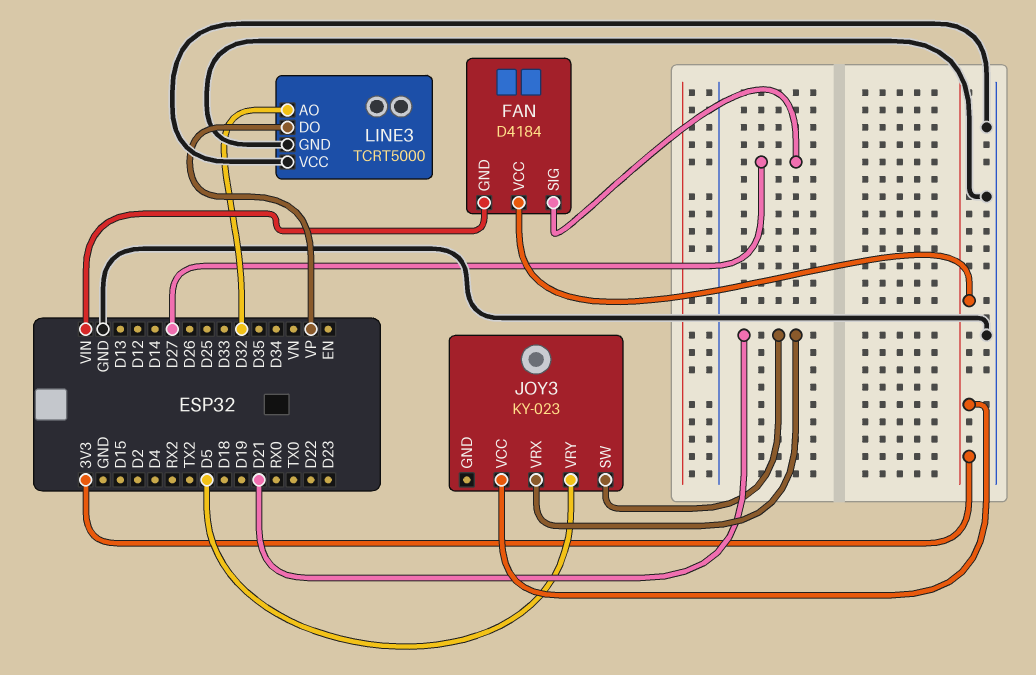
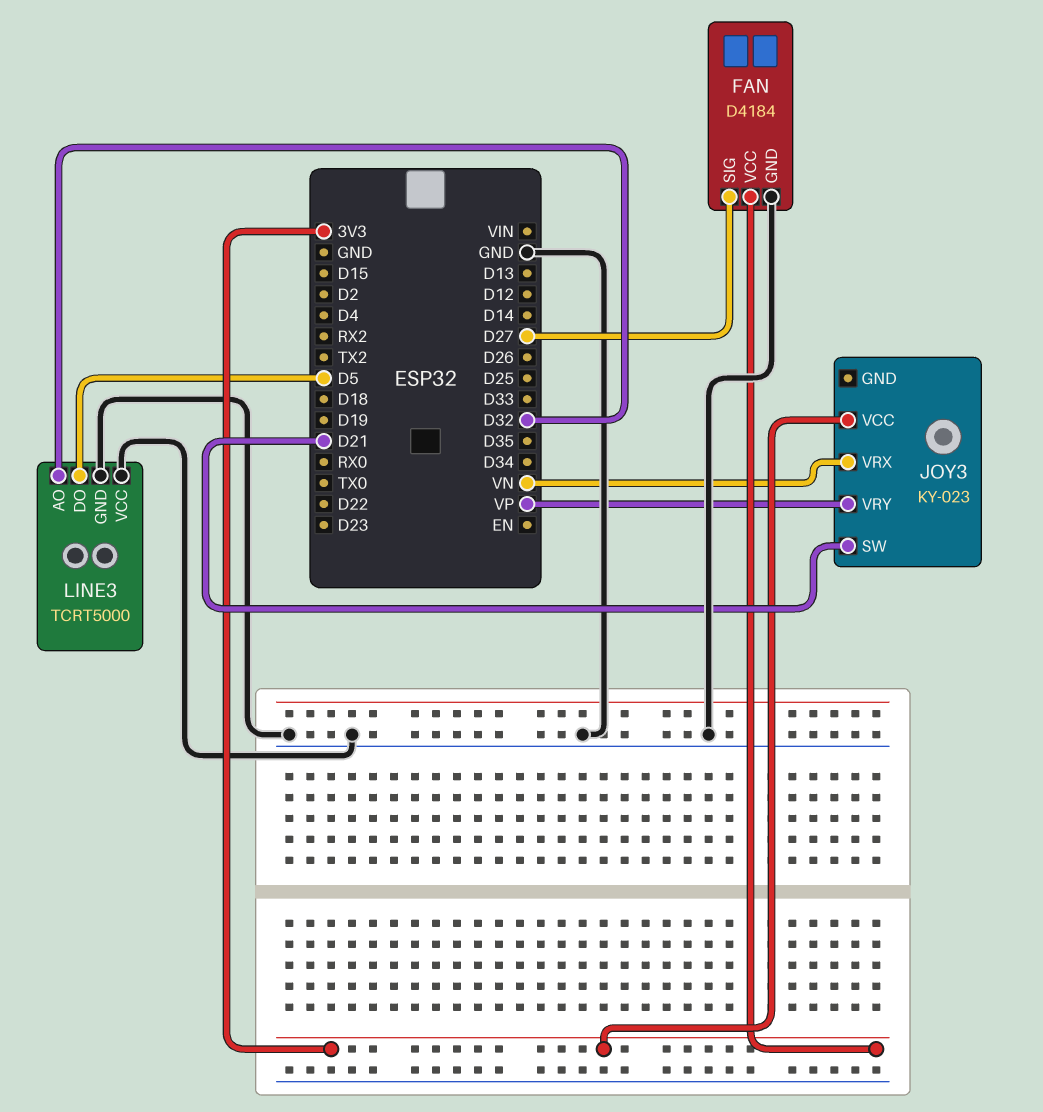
FAN pin GND: VIN -> GND
JOY3 pin VRX: D21 -> VN
JOY3 pin VRY: D5 -> VP
LINE3 pin DO: VP -> D5

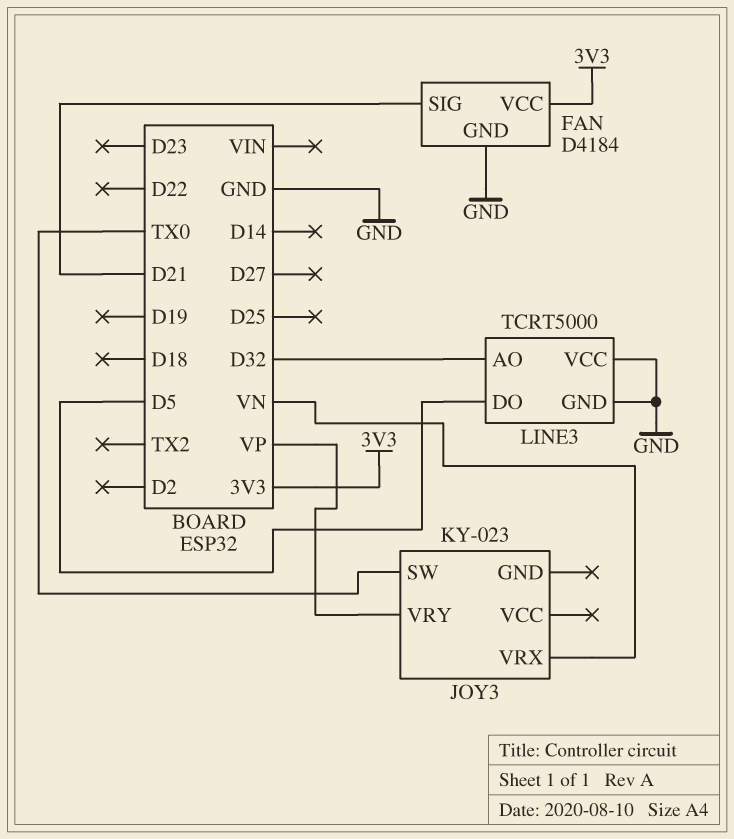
FAN pin SIG: D27 -> D21
JOY3 pin SW: D21 -> TX0
JOY3 pin VCC: 3V3 -> none

